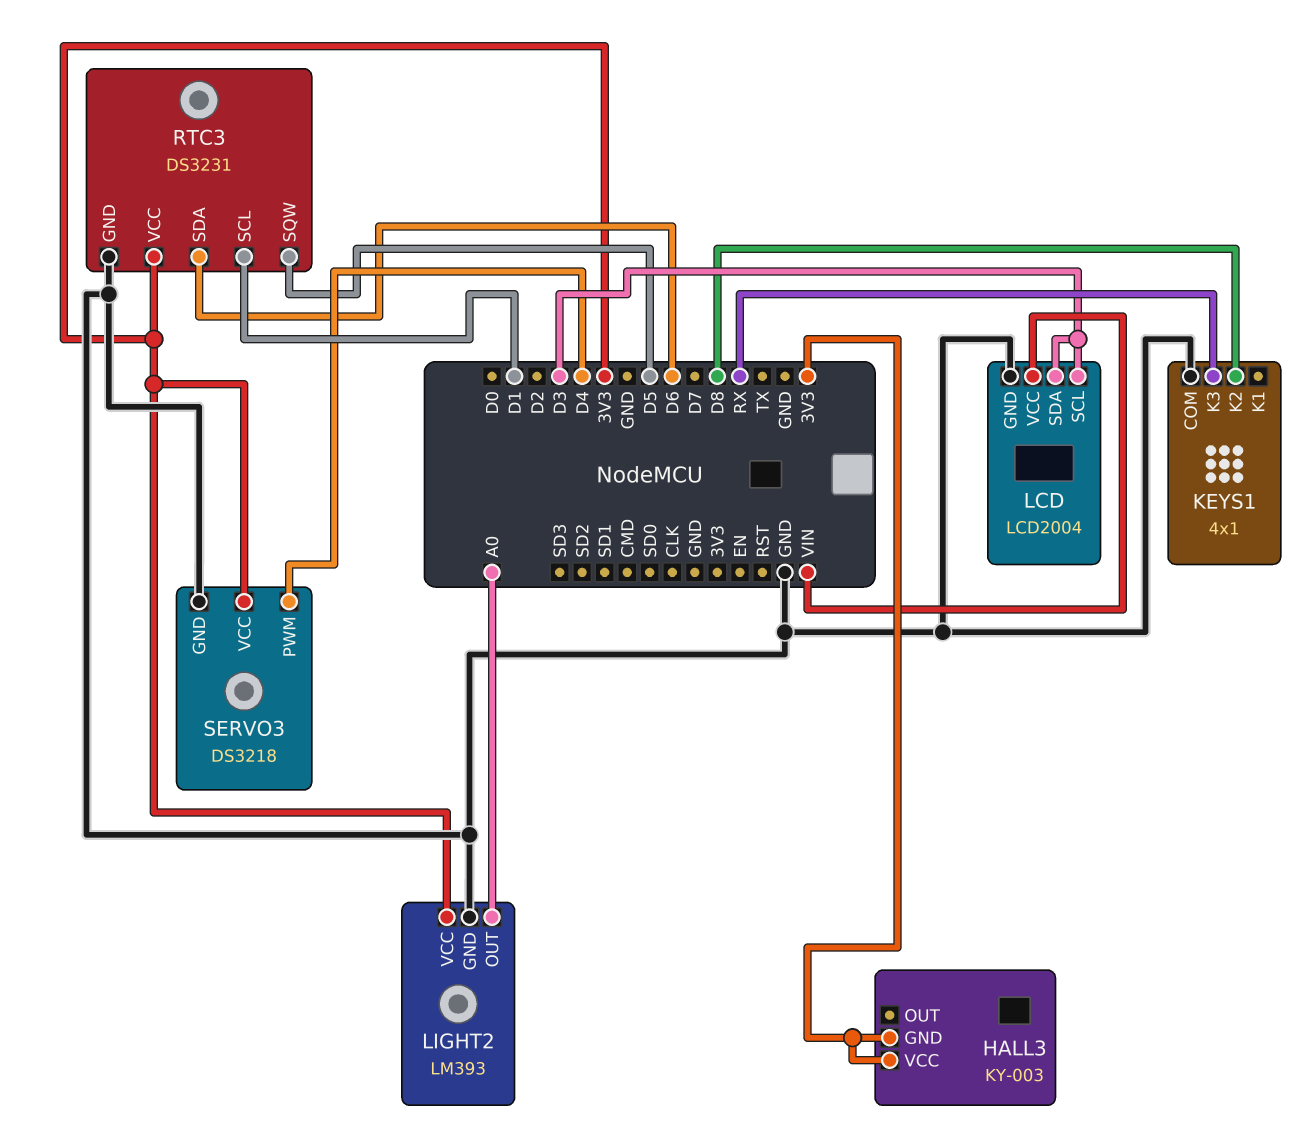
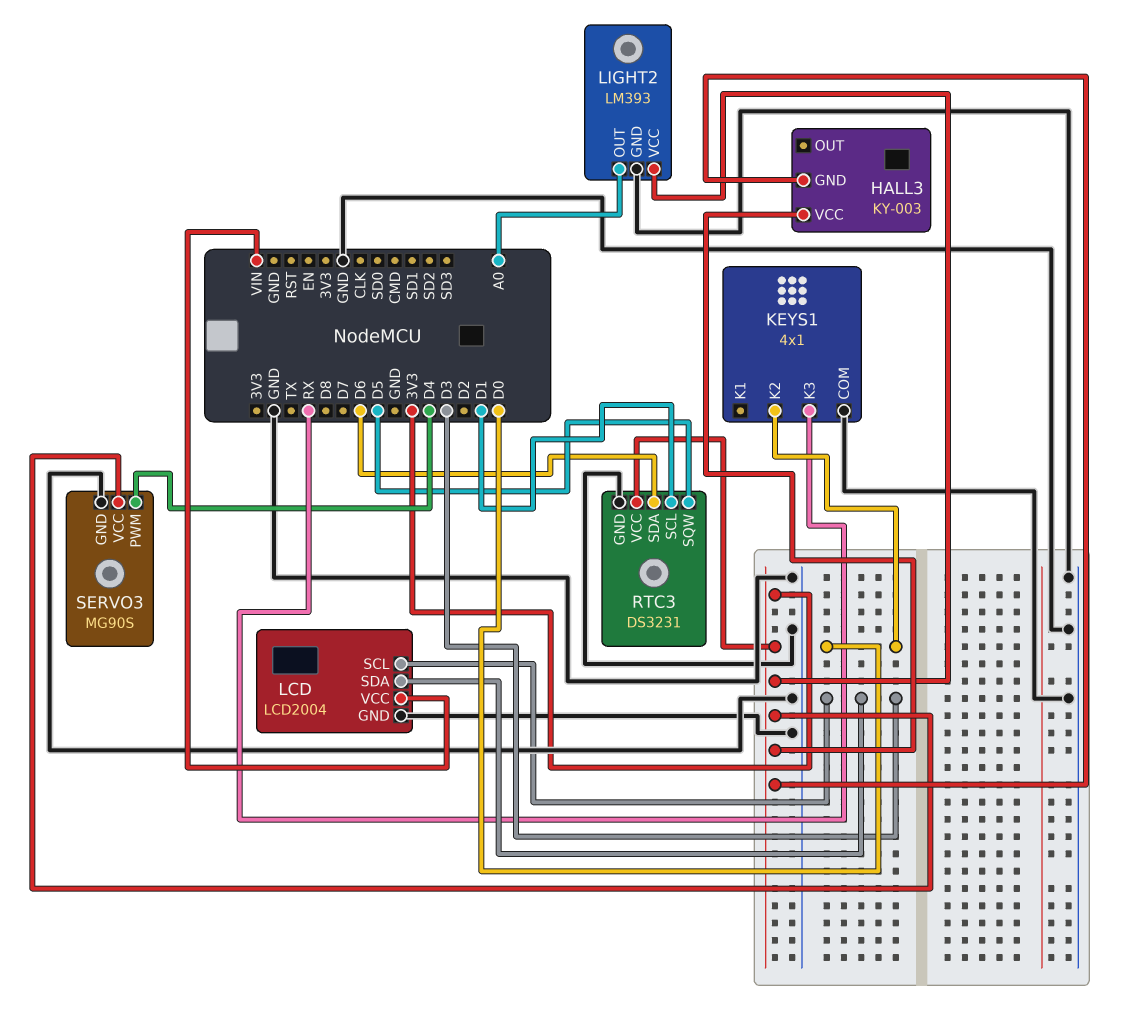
KEYS1 pin K2: D8 -> D0
SERVO3: DS3218 -> MG90S

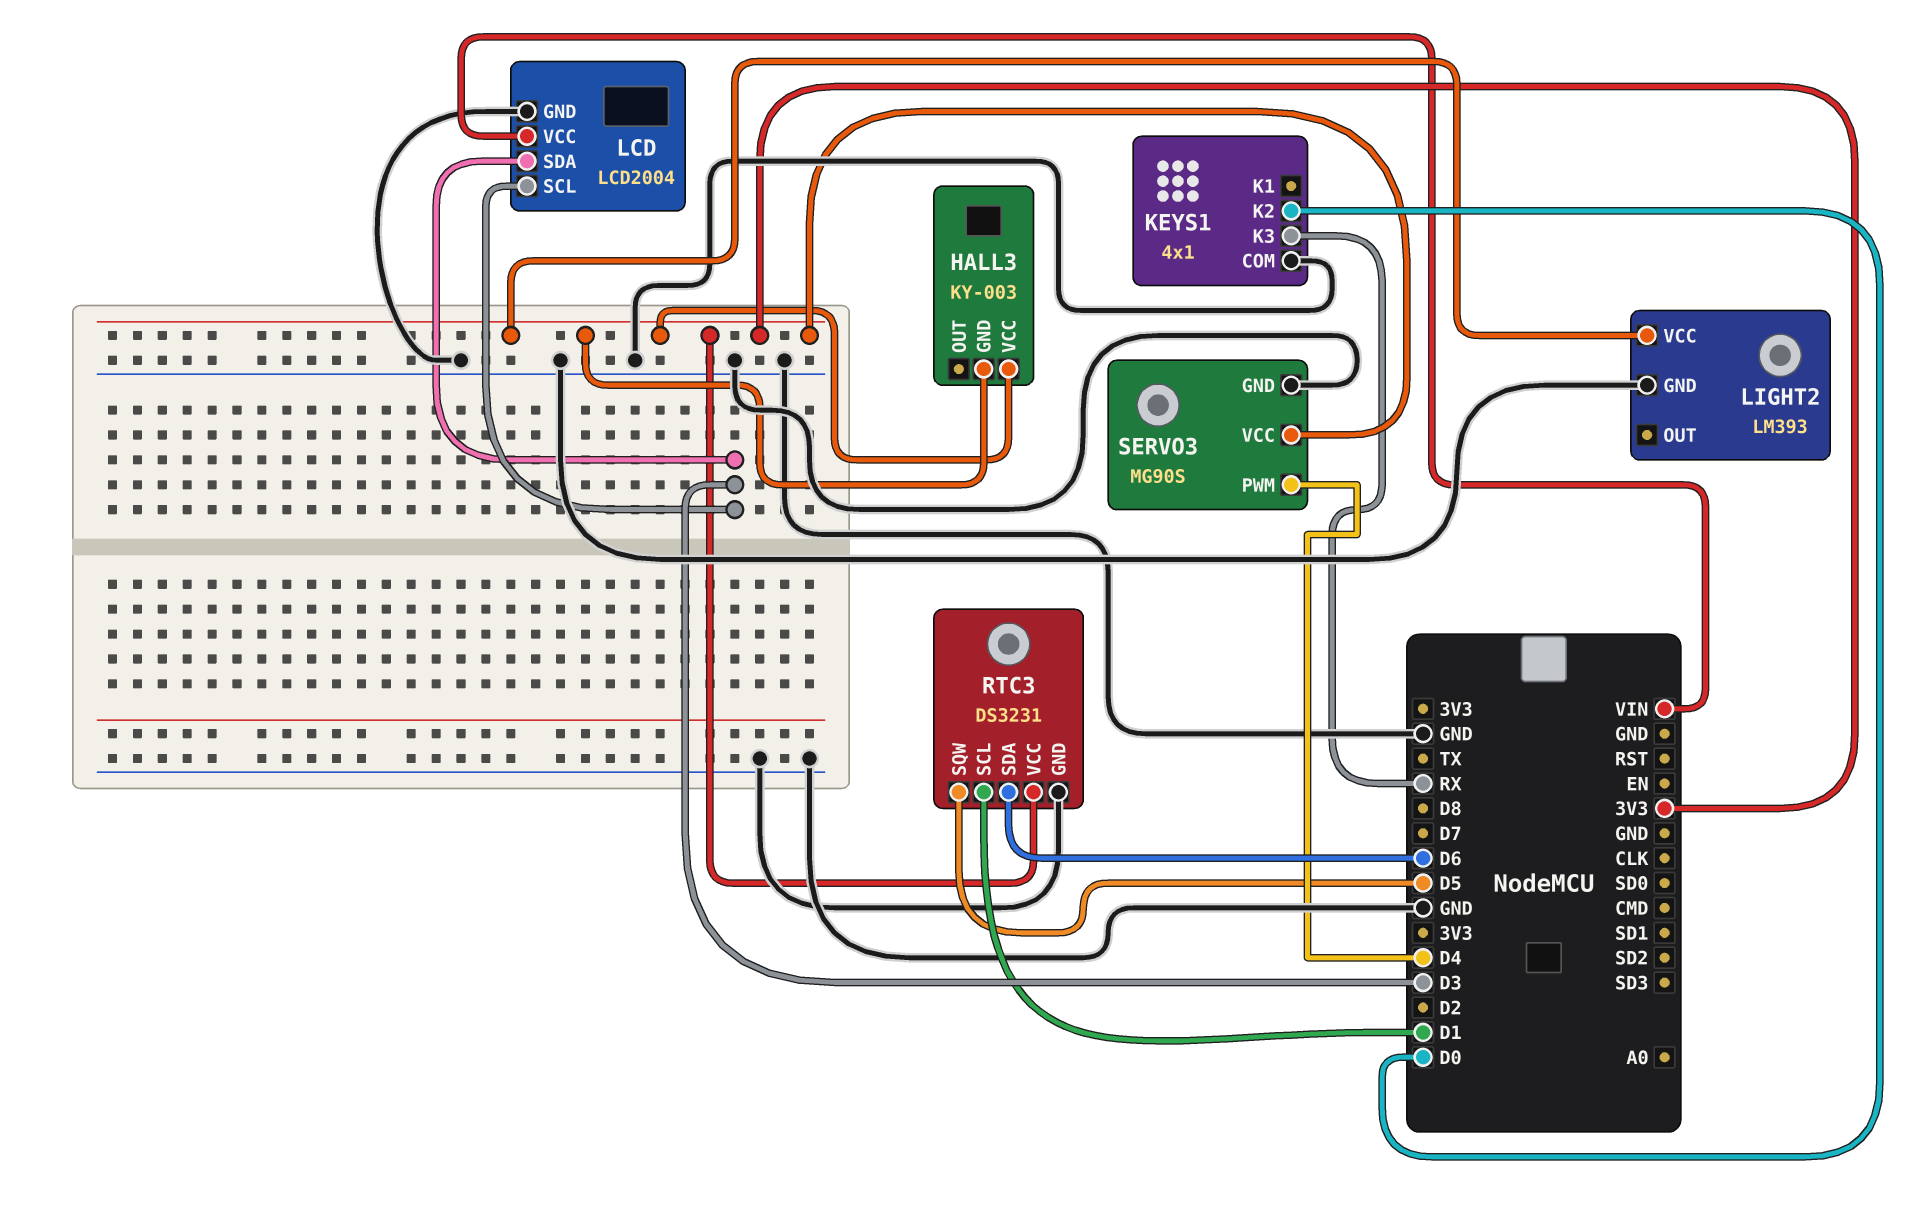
LIGHT2 pin OUT: A0 -> none

